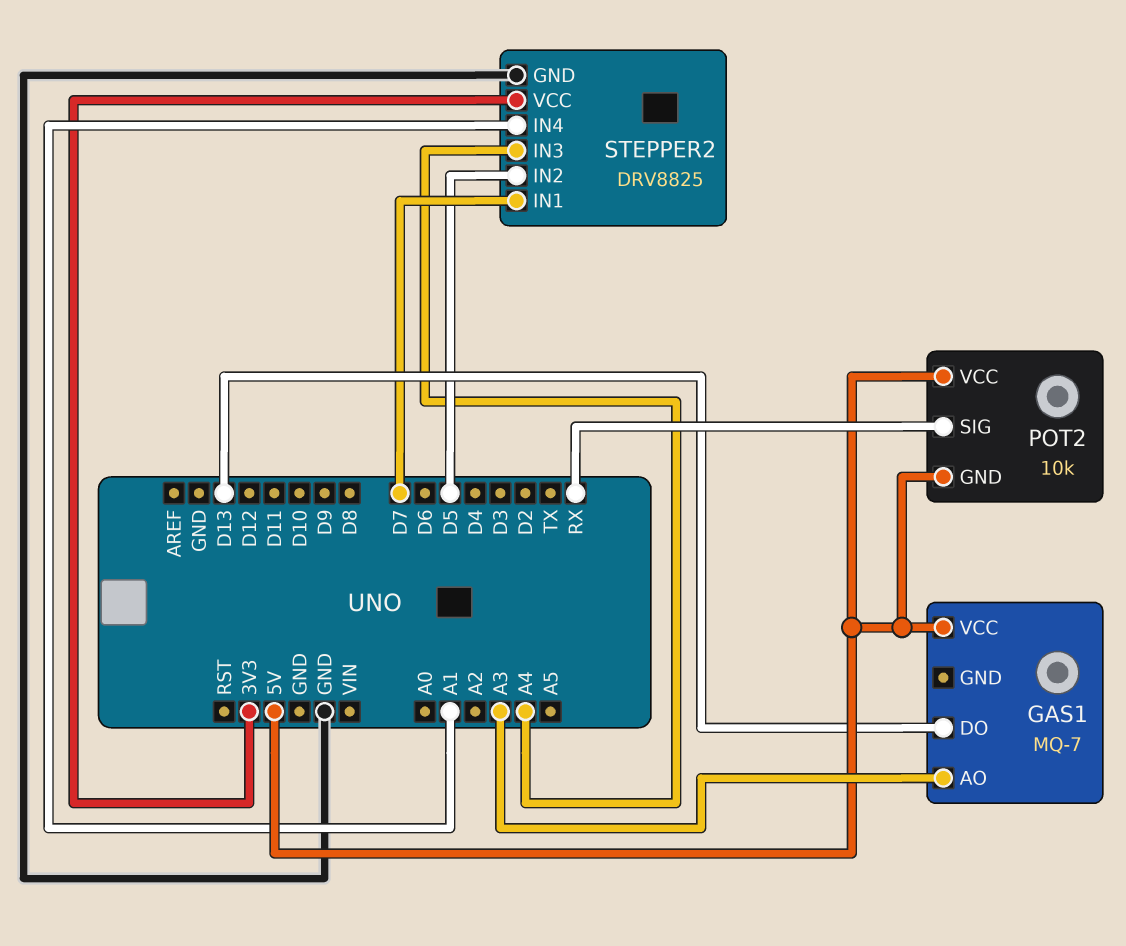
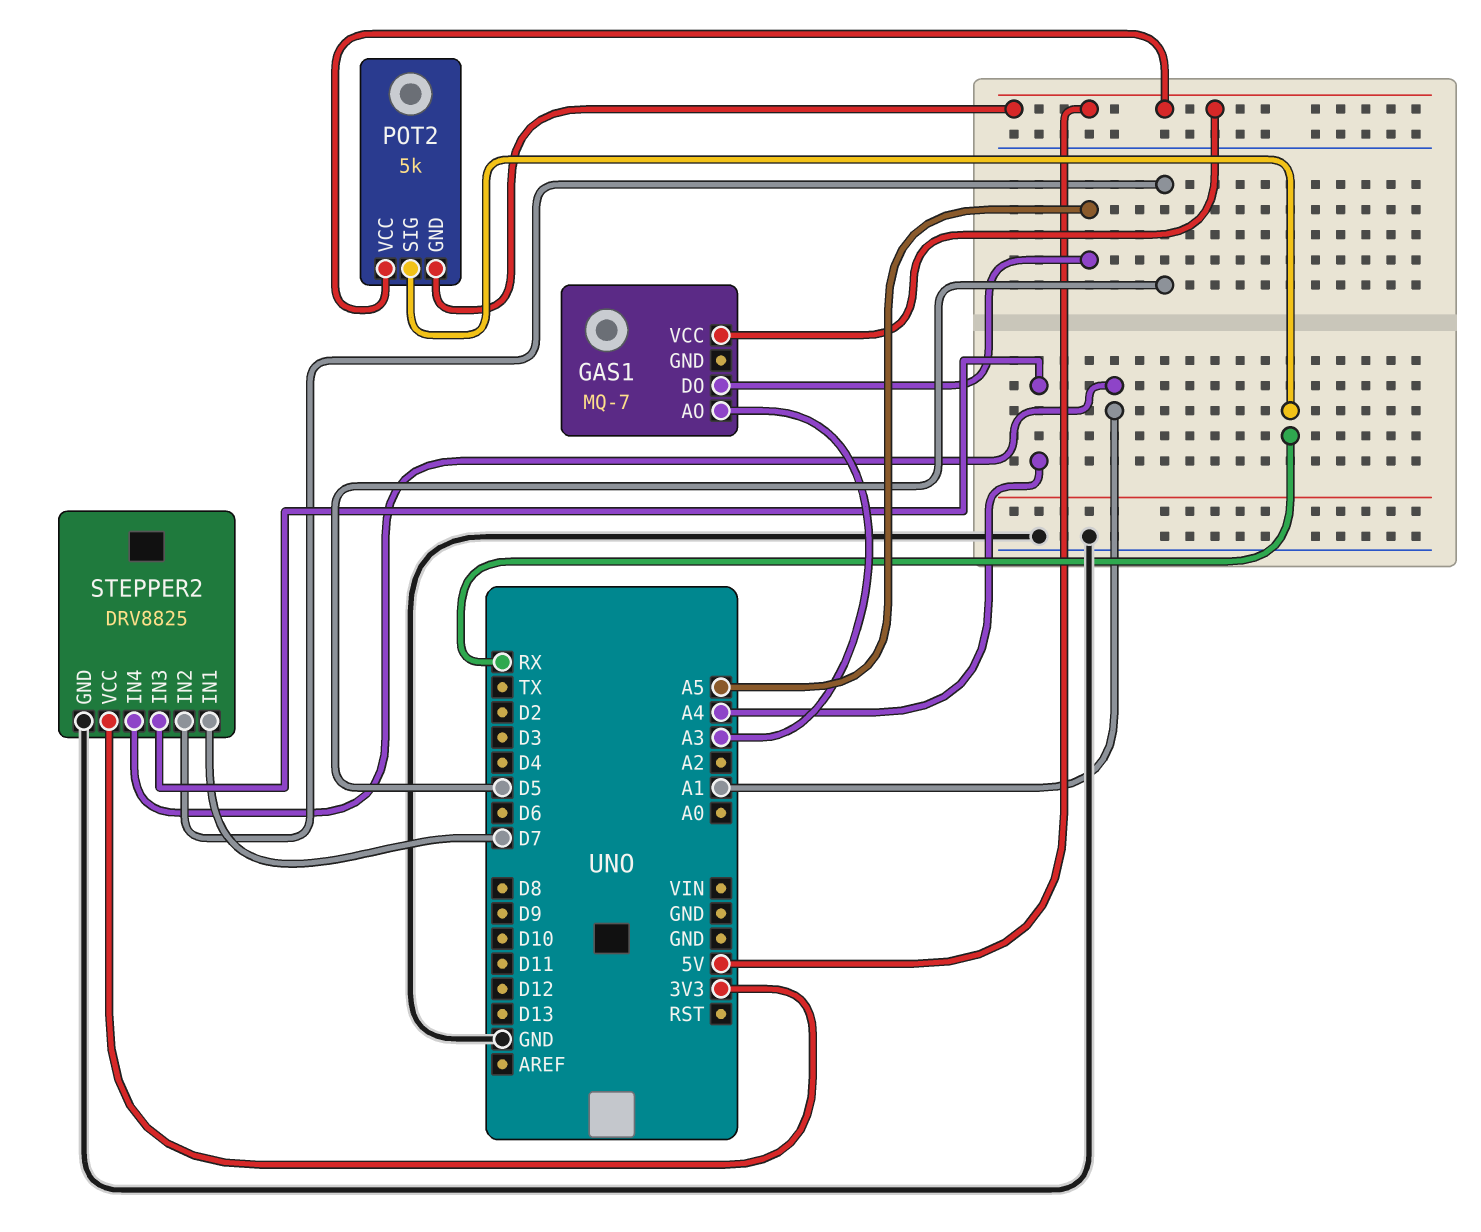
GAS1 pin DO: D13 -> A5
POT2: 10k -> 5k

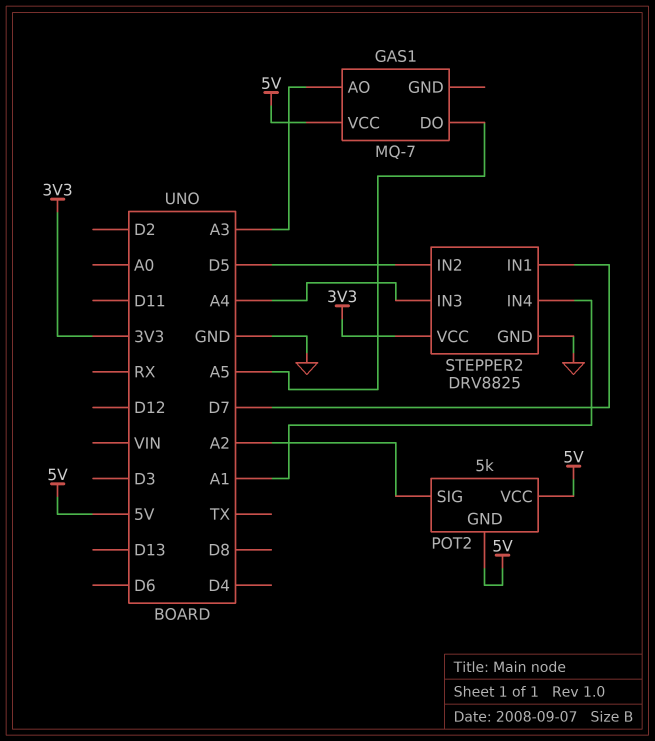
POT2 pin SIG: RX -> A2

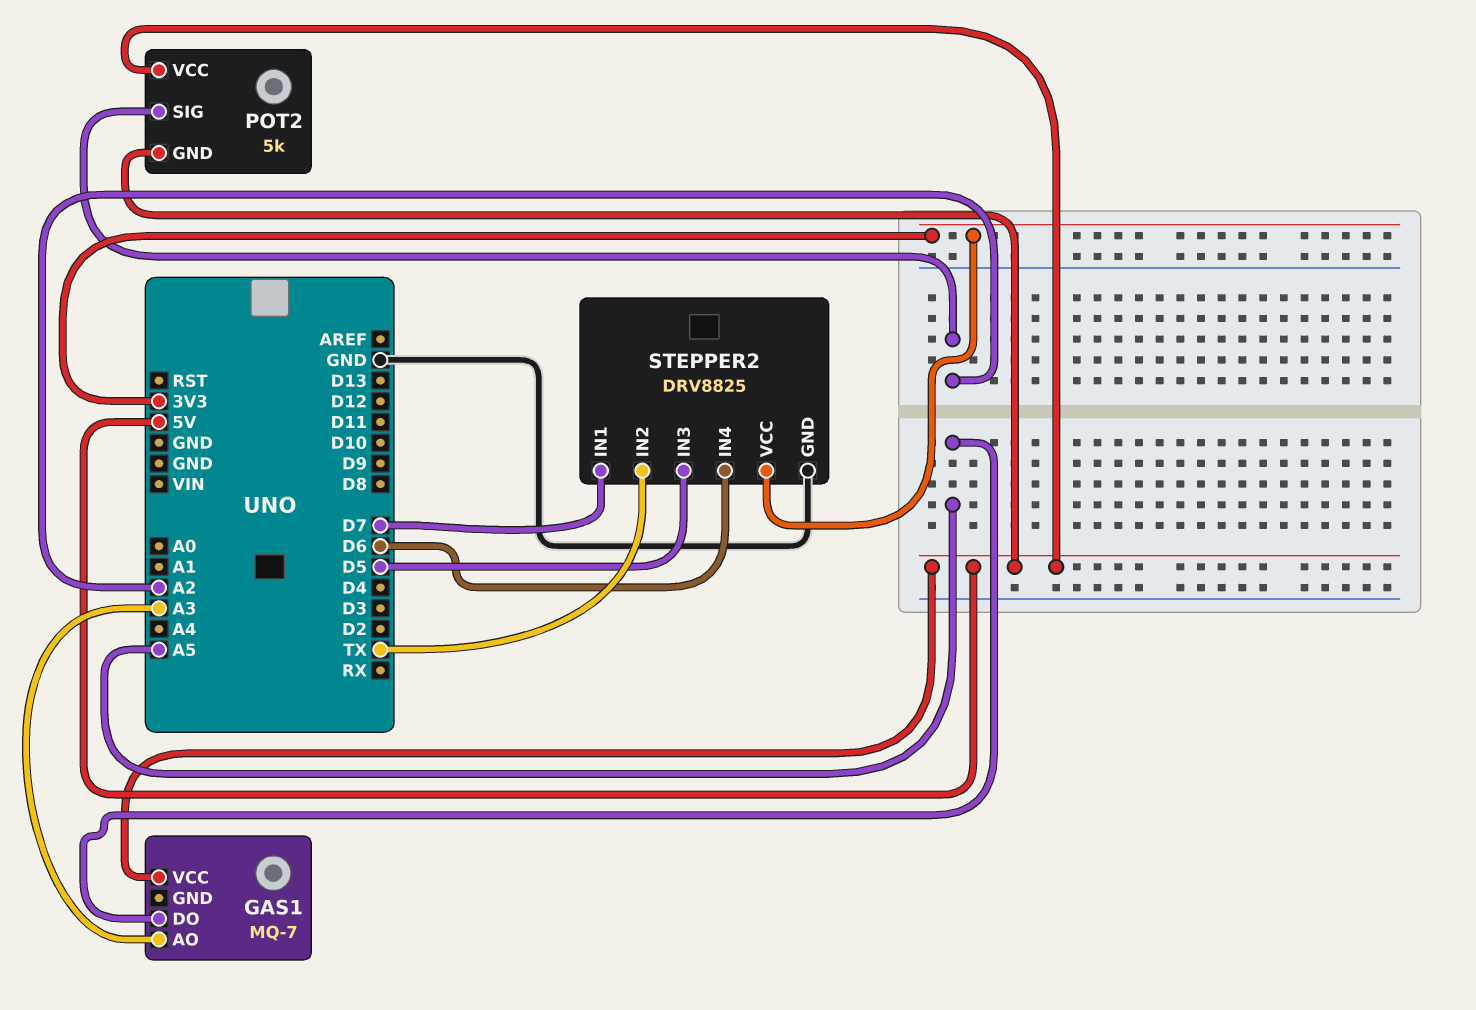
STEPPER2 pin IN2: D5 -> TX
STEPPER2 pin IN3: A4 -> D5
STEPPER2 pin IN4: A1 -> D6

